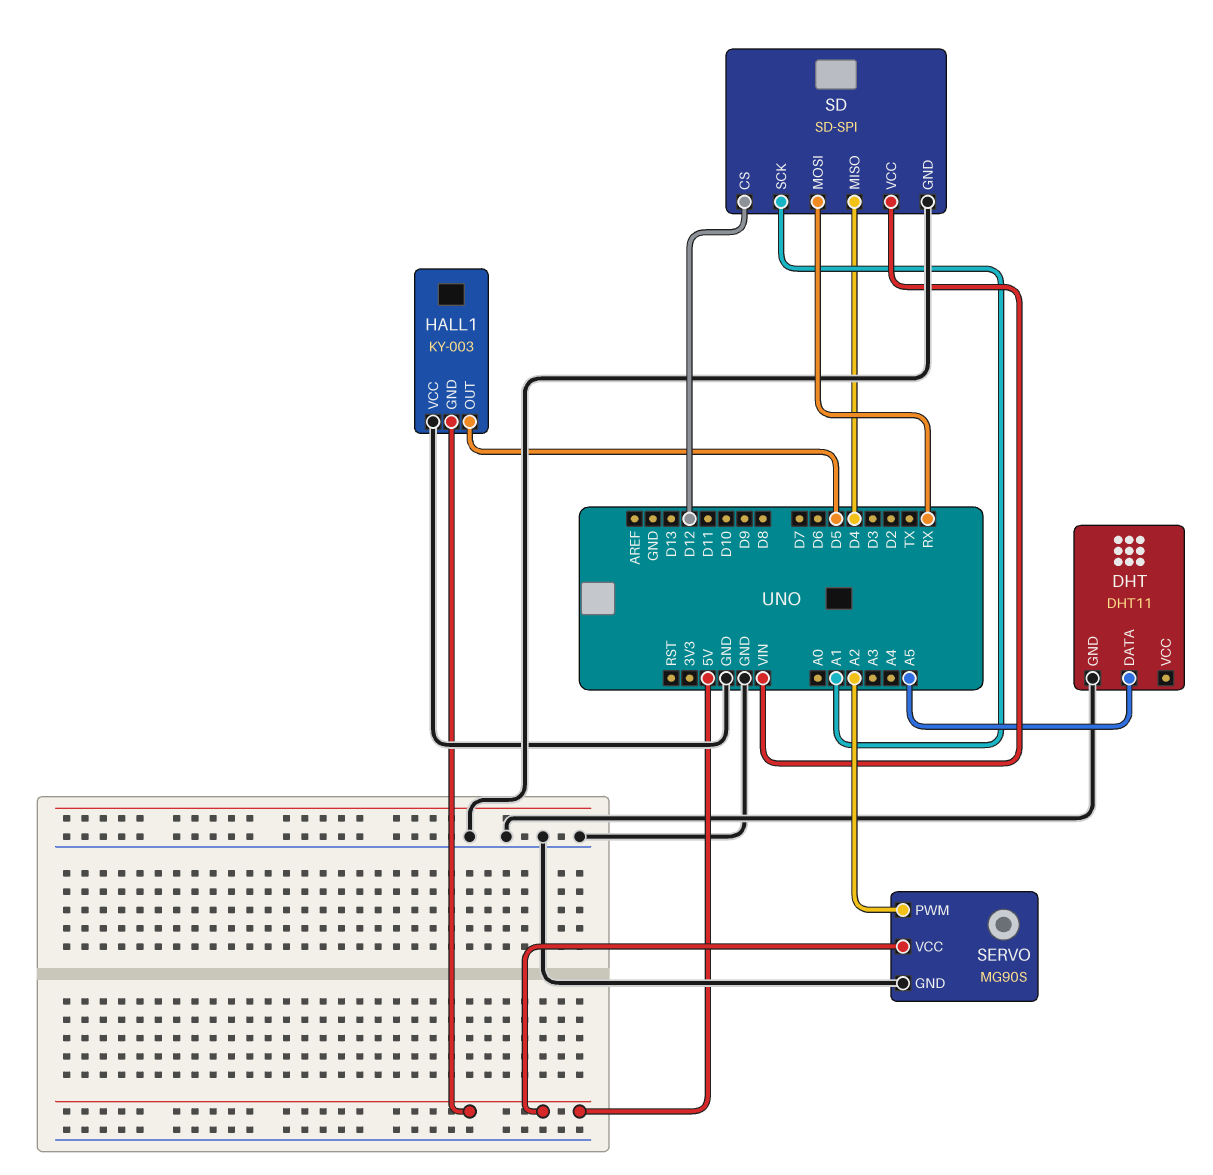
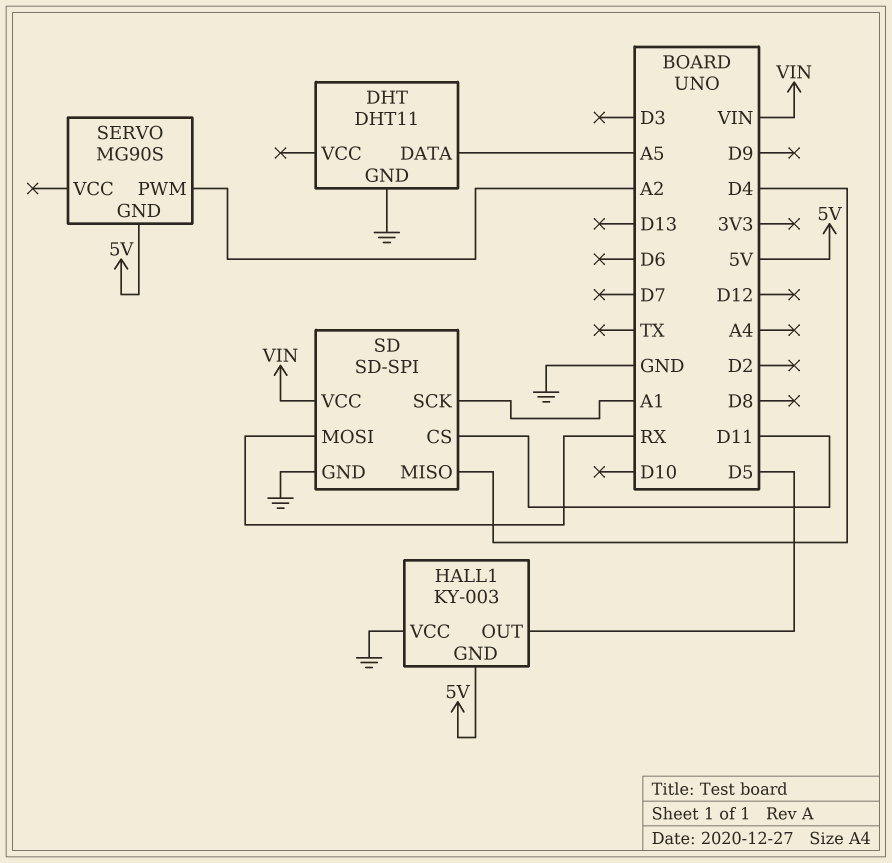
SD pin CS: D12 -> D11
SERVO pin GND: GND -> 5V
SERVO pin VCC: 5V -> none

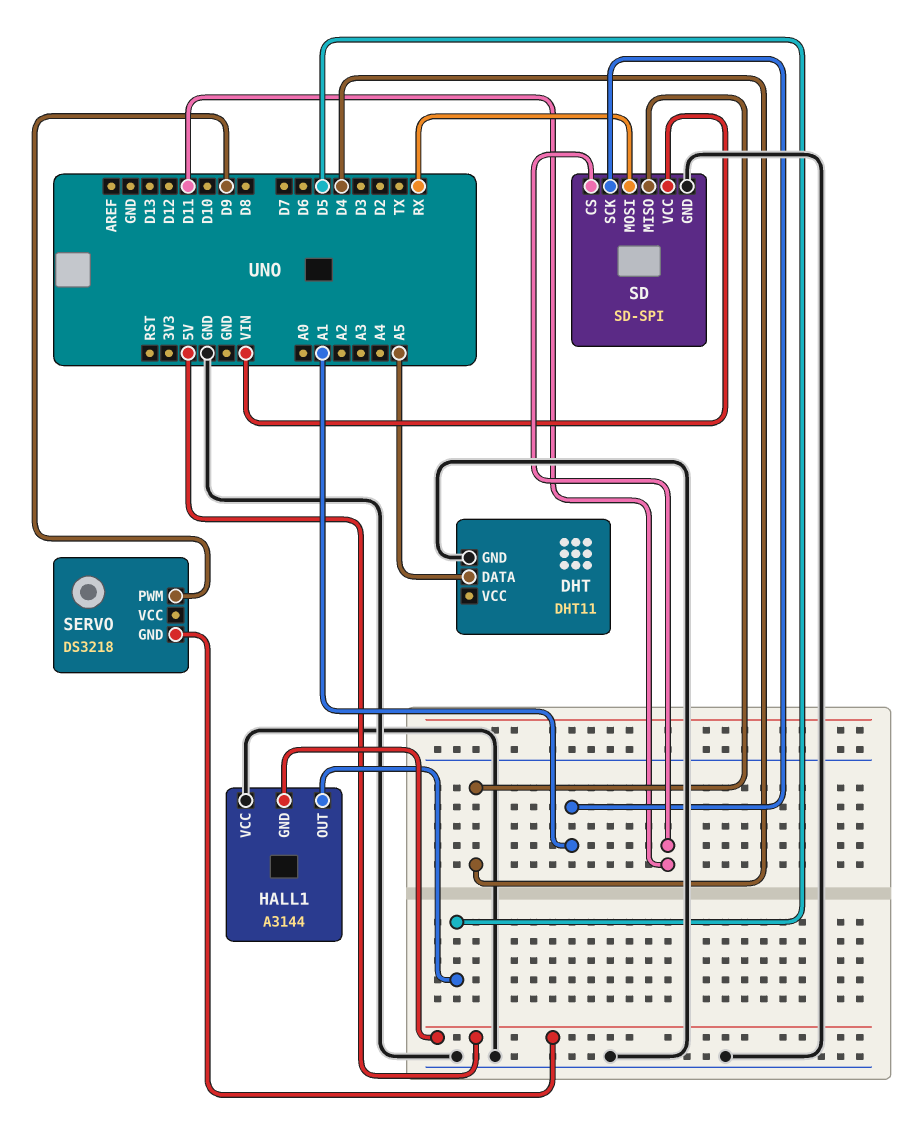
HALL1: KY-003 -> A3144
SERVO: MG90S -> DS3218
SERVO pin PWM: A2 -> D9

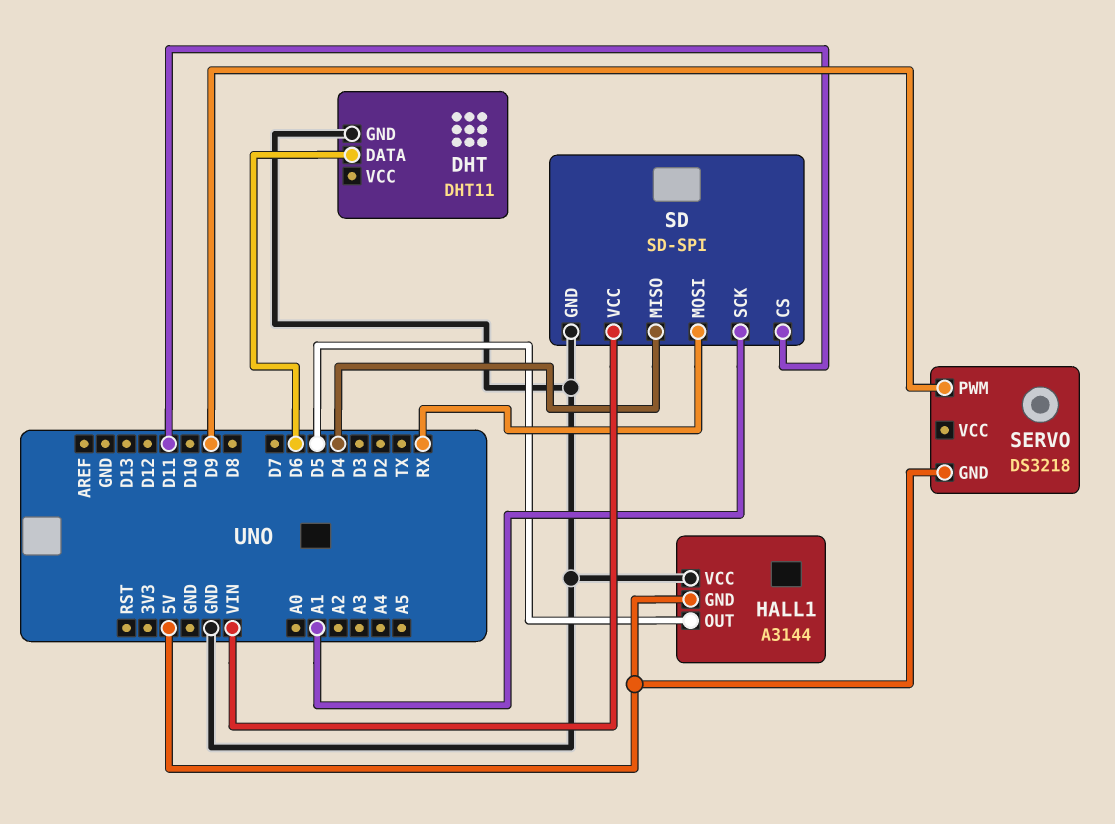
DHT pin DATA: A5 -> D6

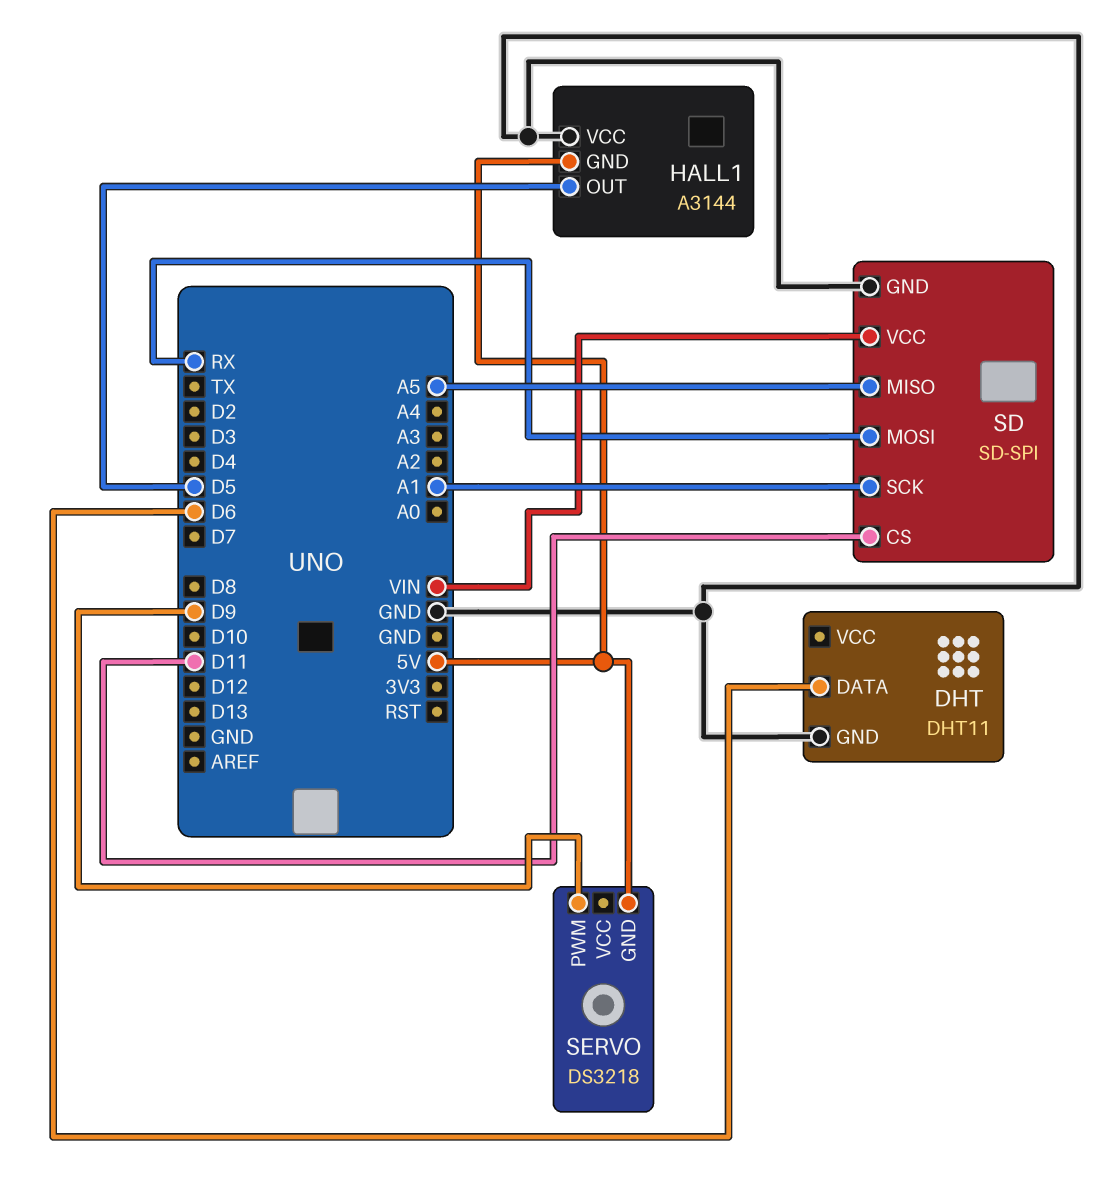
SD pin MISO: D4 -> A5

